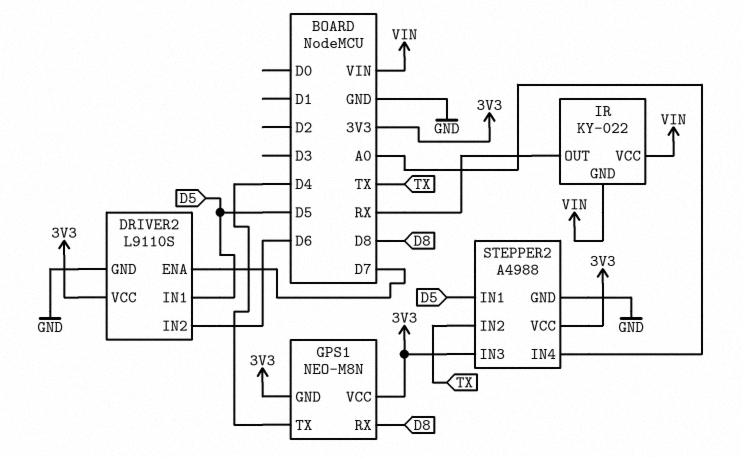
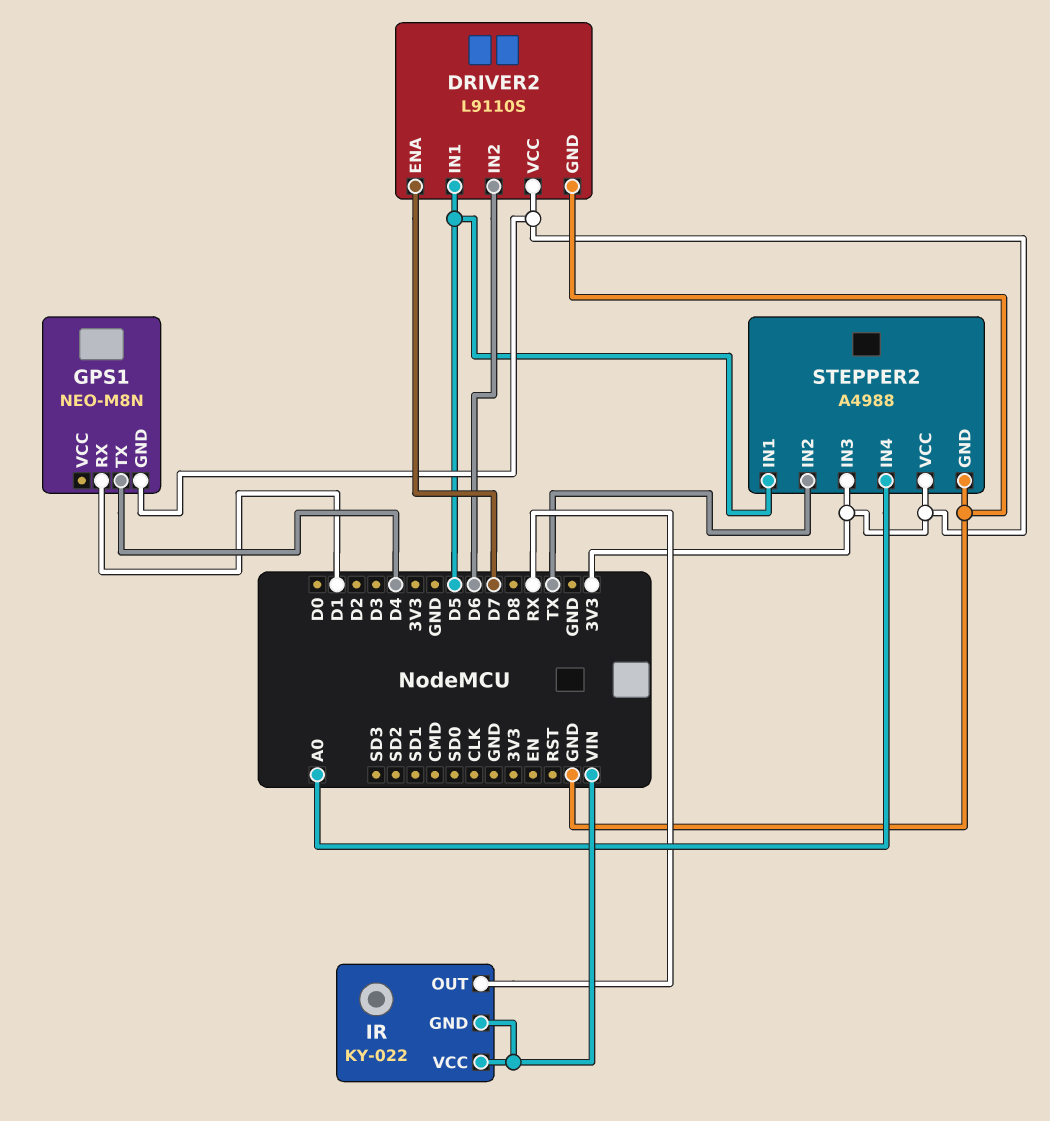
GPS1 pin RX: D8 -> D1
GPS1 pin VCC: 3V3 -> none

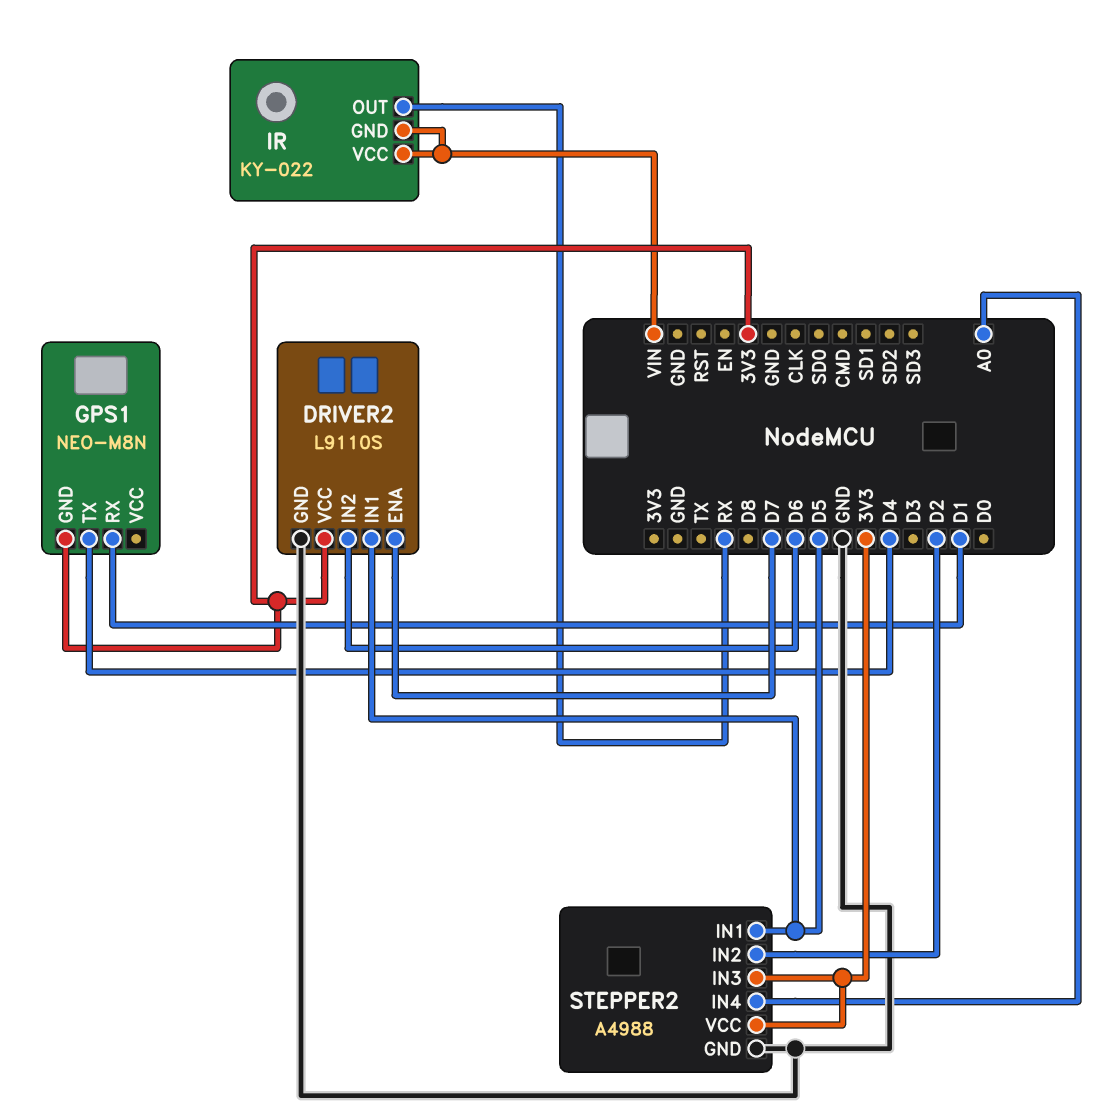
STEPPER2 pin IN2: TX -> D2

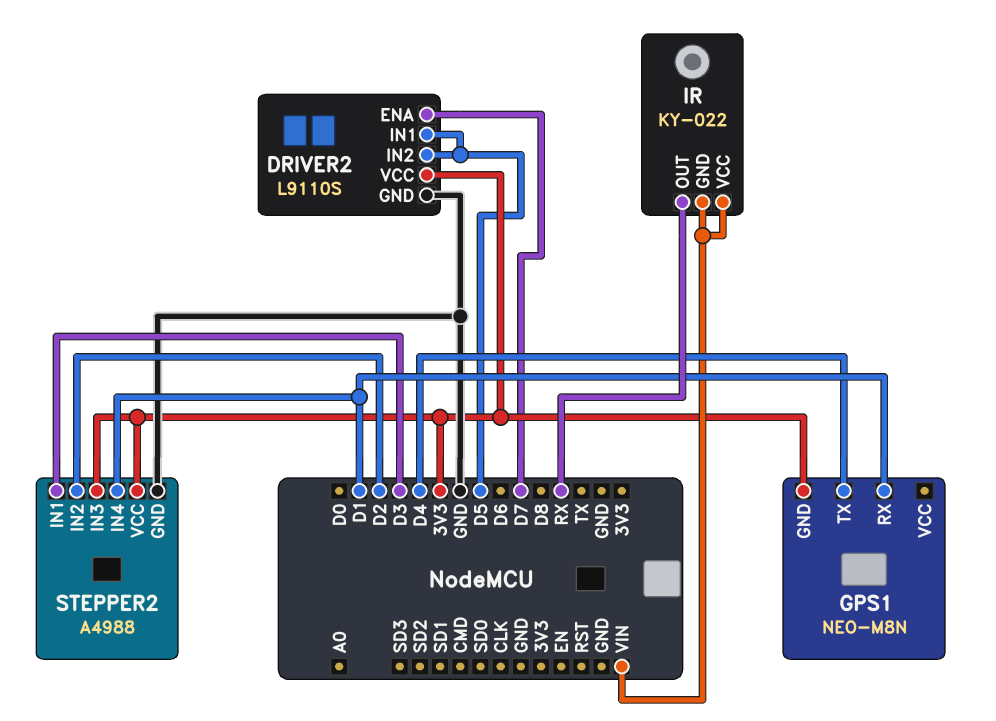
DRIVER2 pin IN2: D6 -> D5
STEPPER2 pin IN1: D5 -> D3
STEPPER2 pin IN4: A0 -> D1

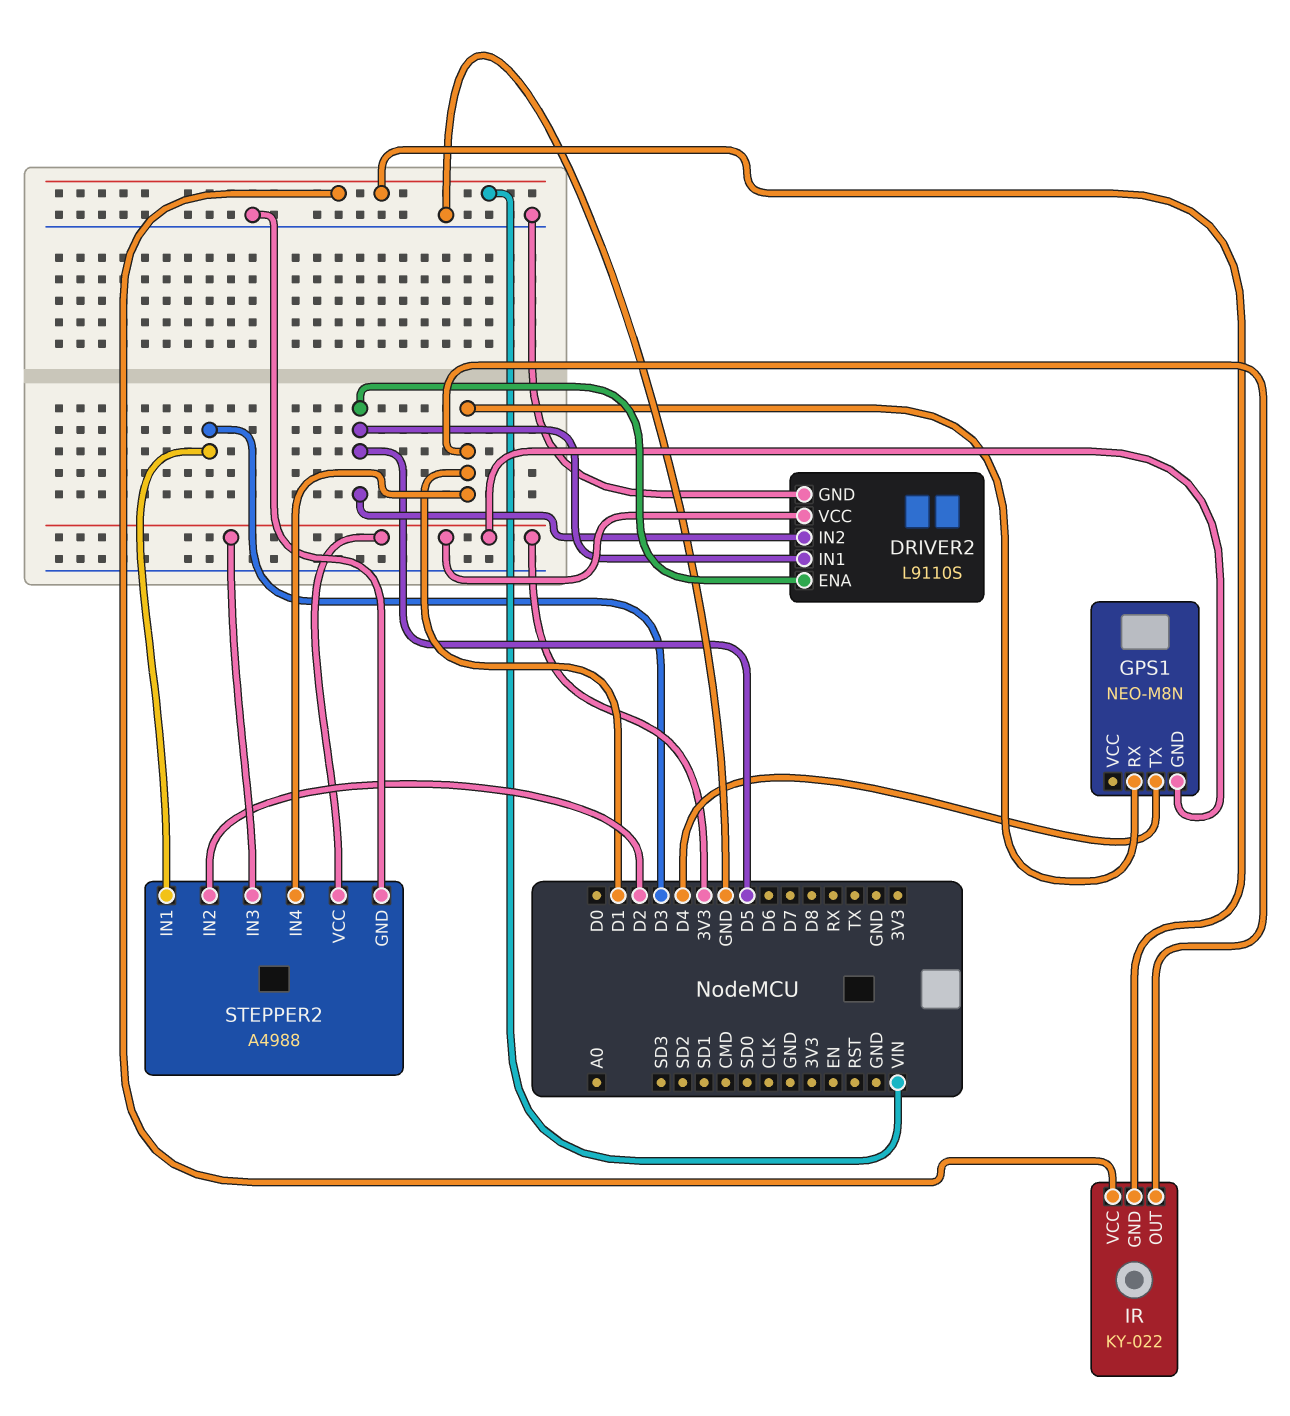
DRIVER2 pin ENA: D7 -> D5
IR pin OUT: RX -> D1

